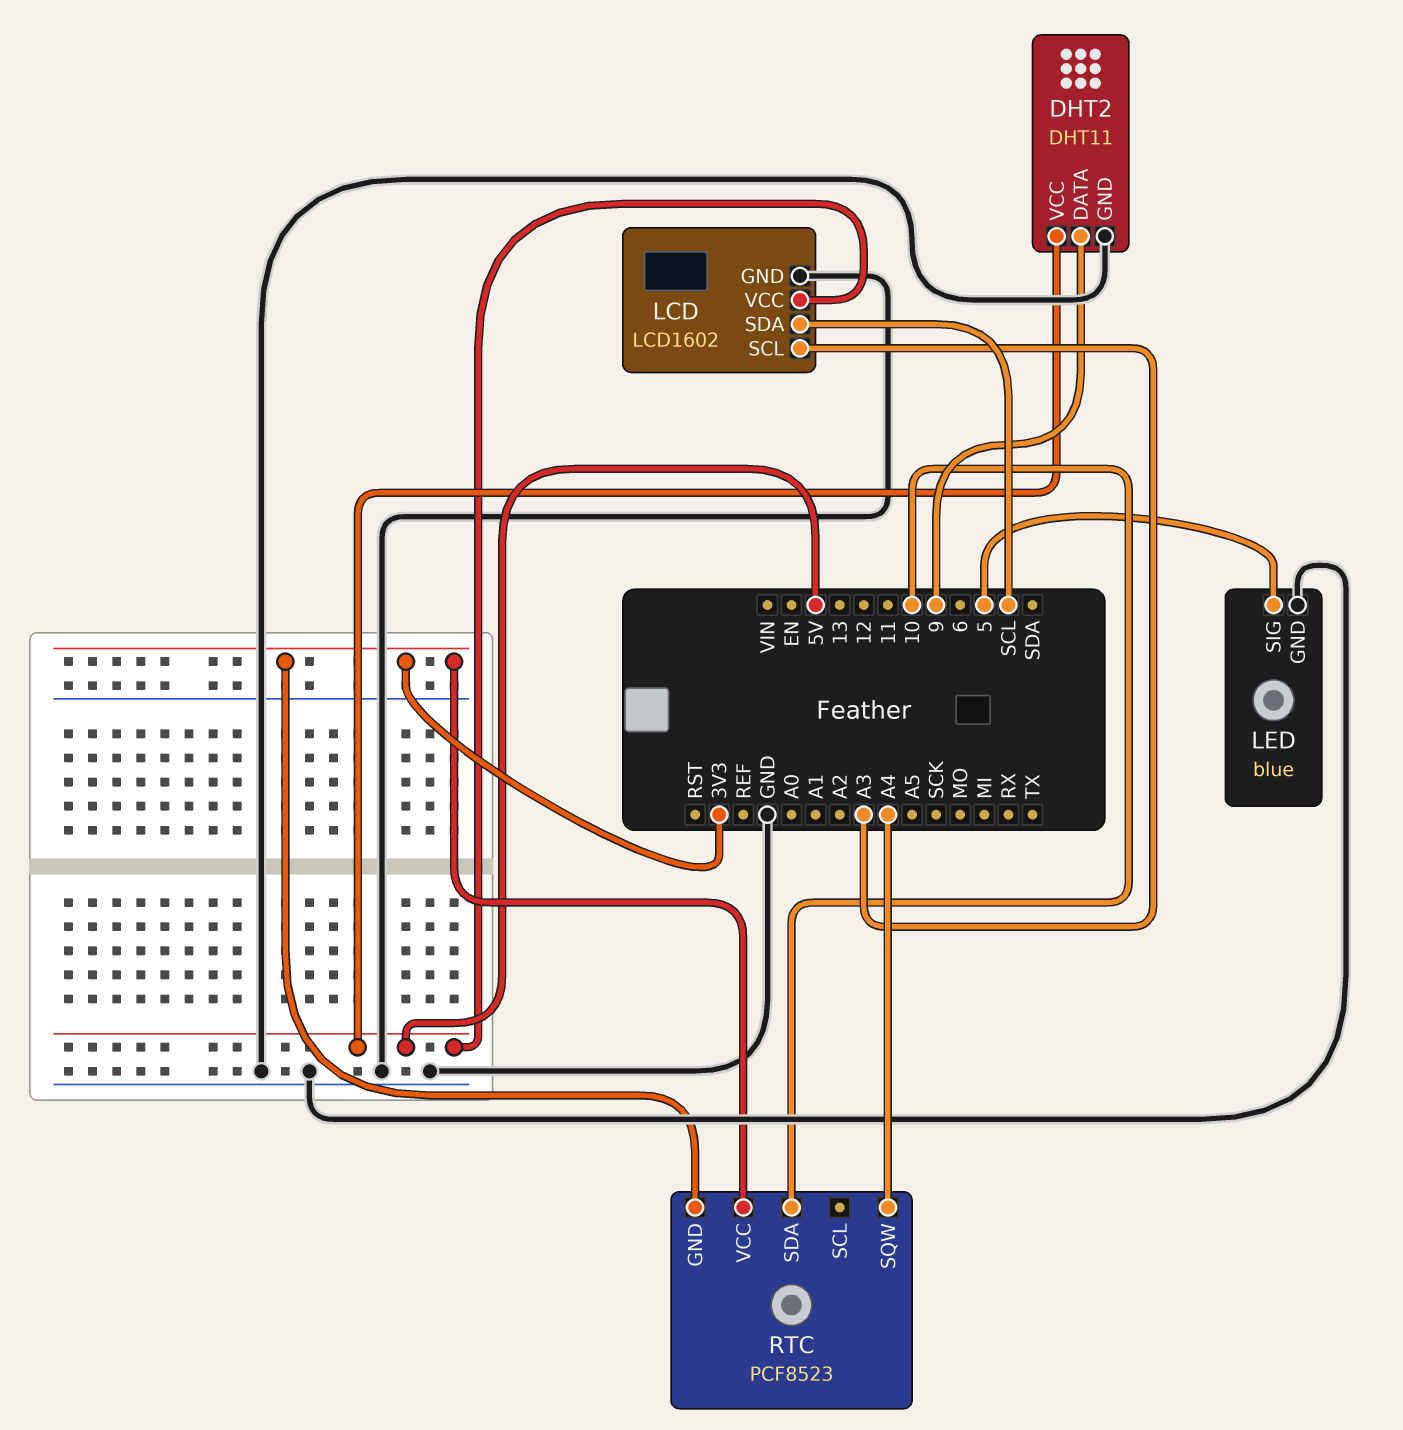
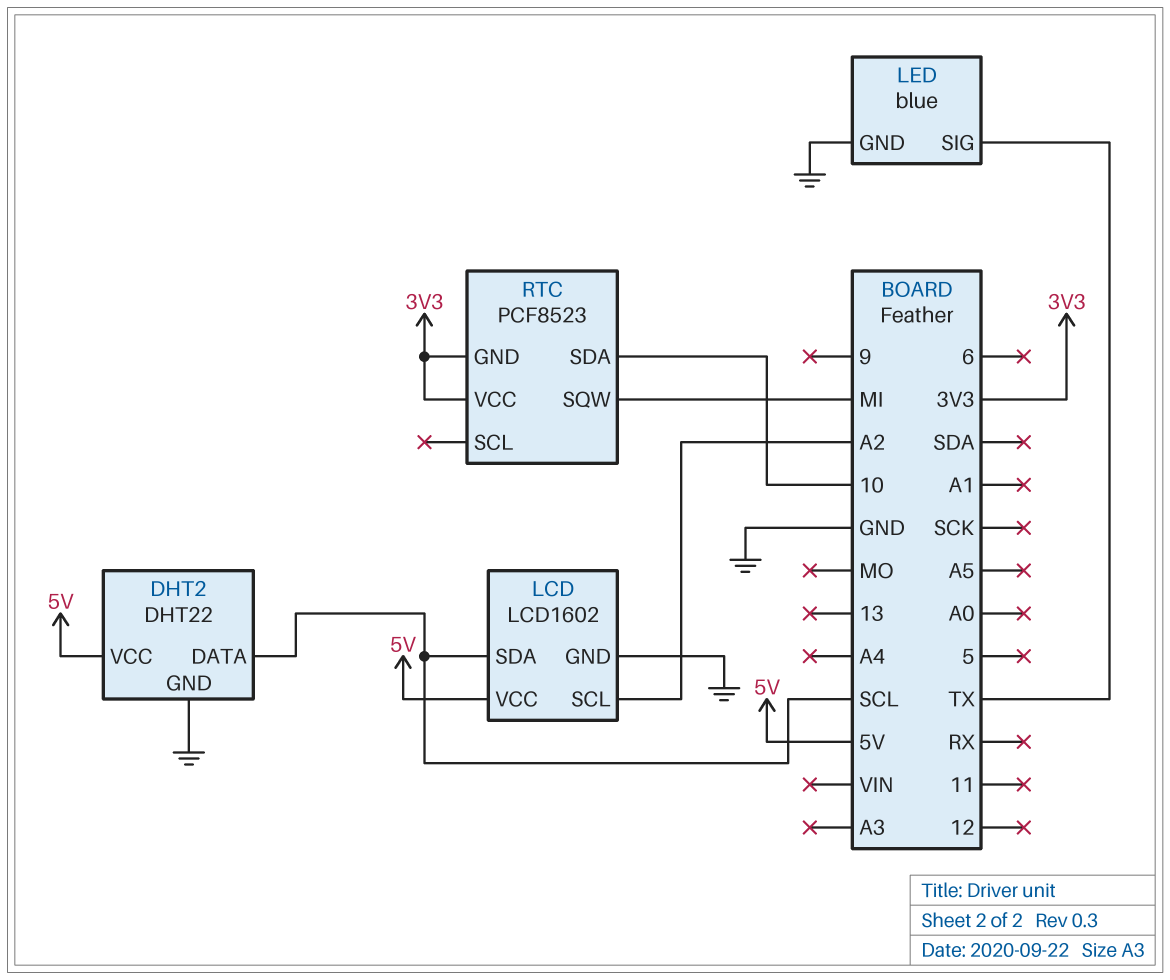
DHT2: DHT11 -> DHT22
DHT2 pin DATA: 9 -> SCL
LCD pin SCL: A3 -> A2
LED pin SIG: 5 -> TX
RTC pin SQW: A4 -> MI

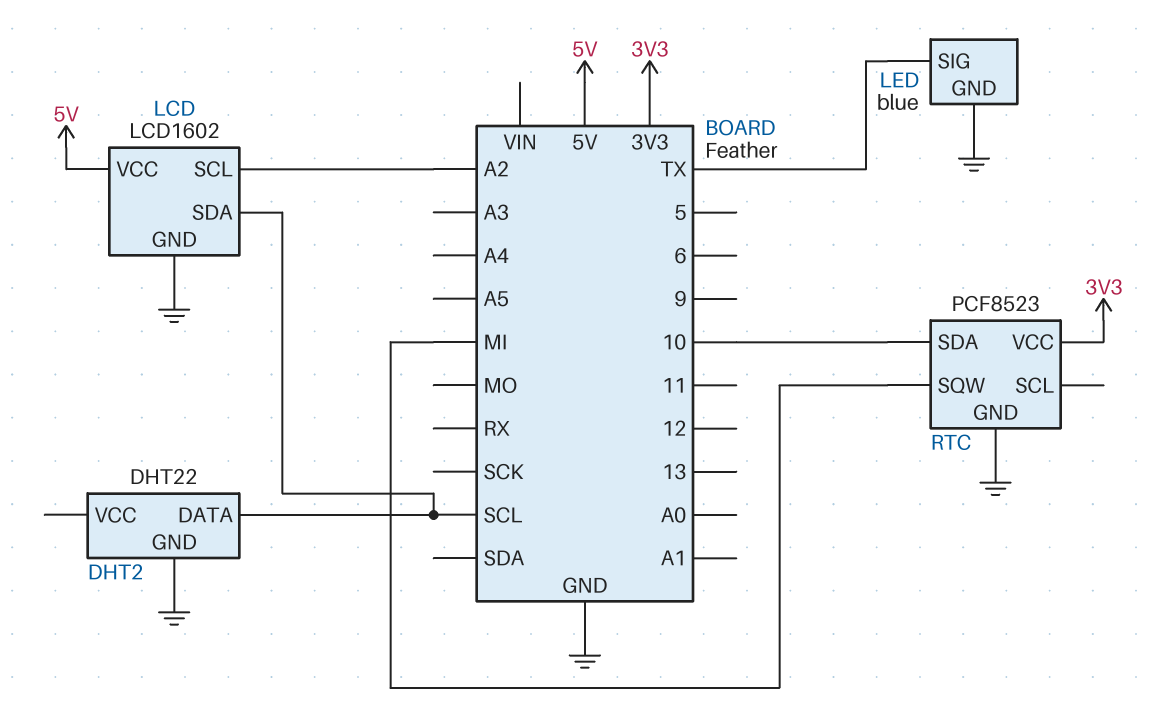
DHT2 pin VCC: 5V -> none
RTC pin GND: 3V3 -> GND

